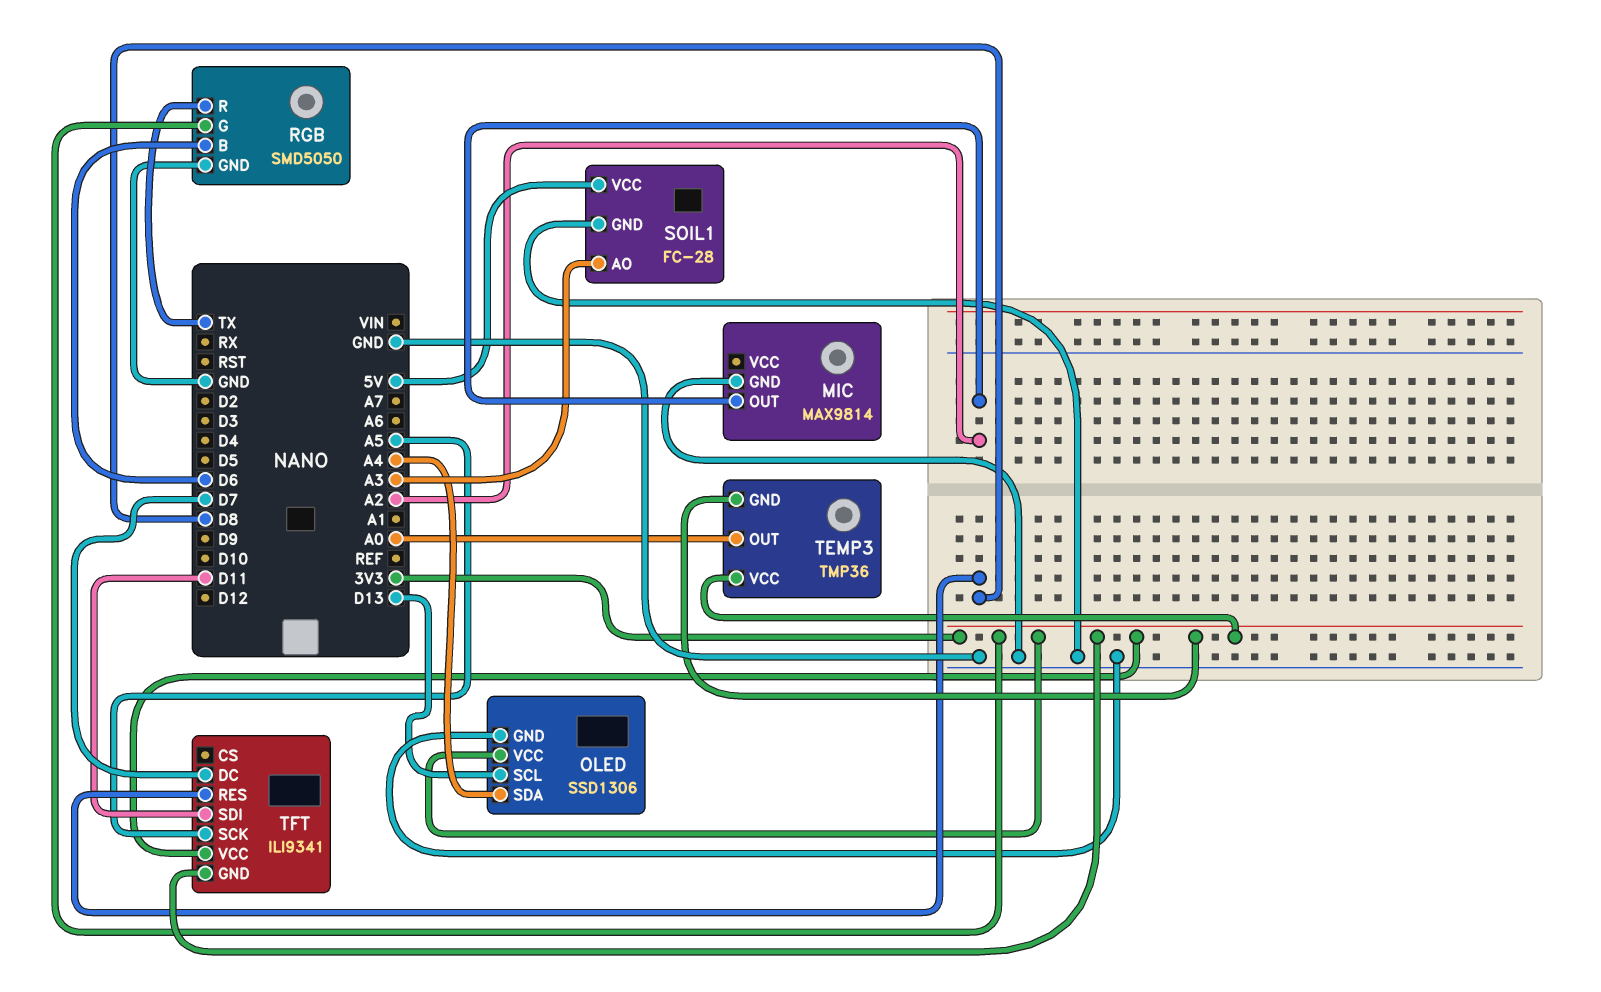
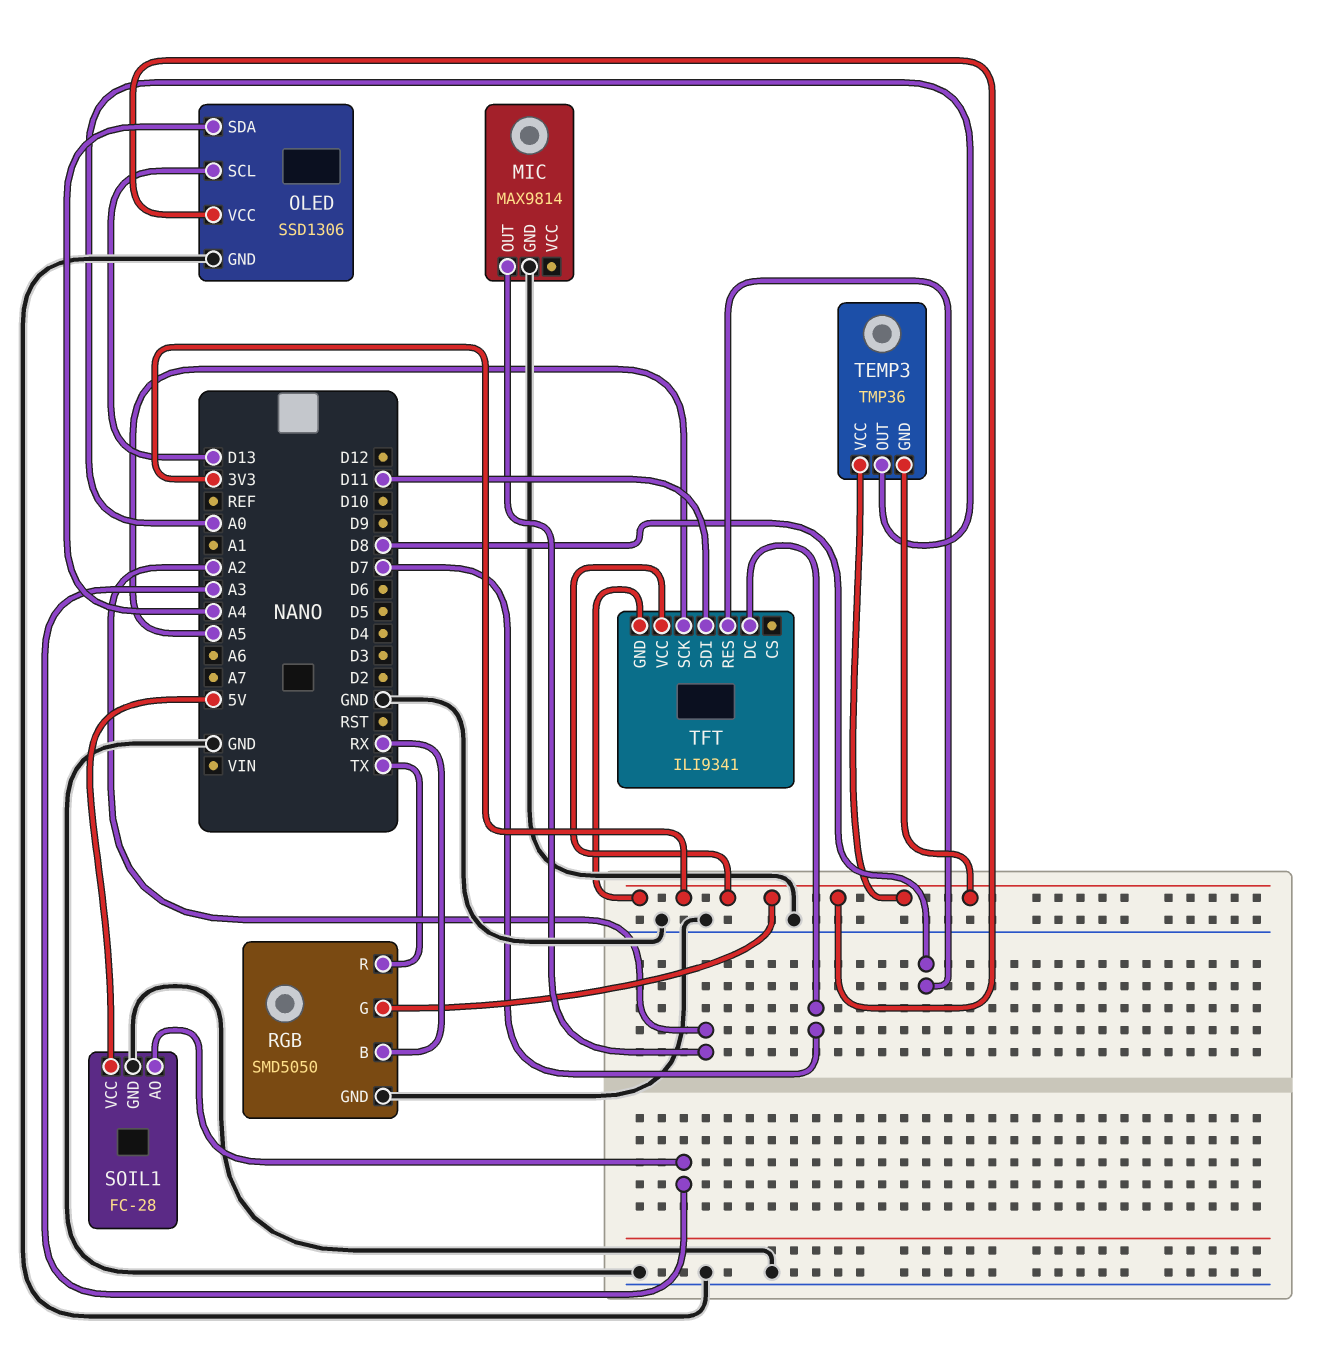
RGB pin B: D6 -> RX

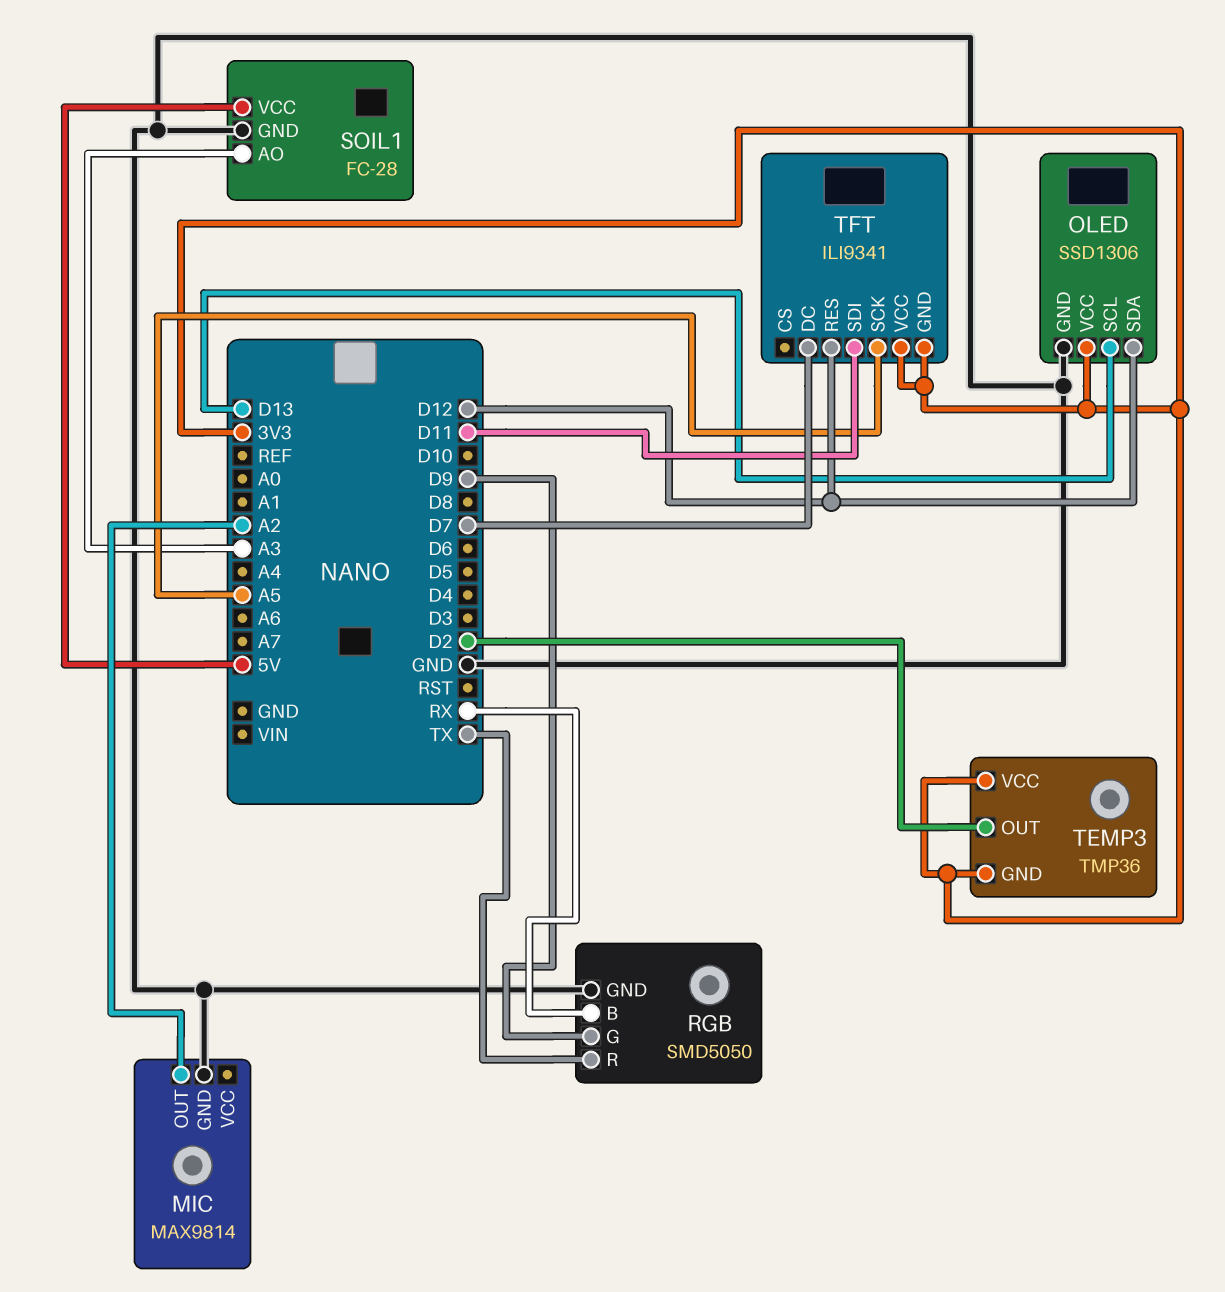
OLED pin SDA: A4 -> D12
RGB pin G: 3V3 -> D9
TEMP3 pin OUT: A0 -> D2
TFT pin RES: D8 -> D12

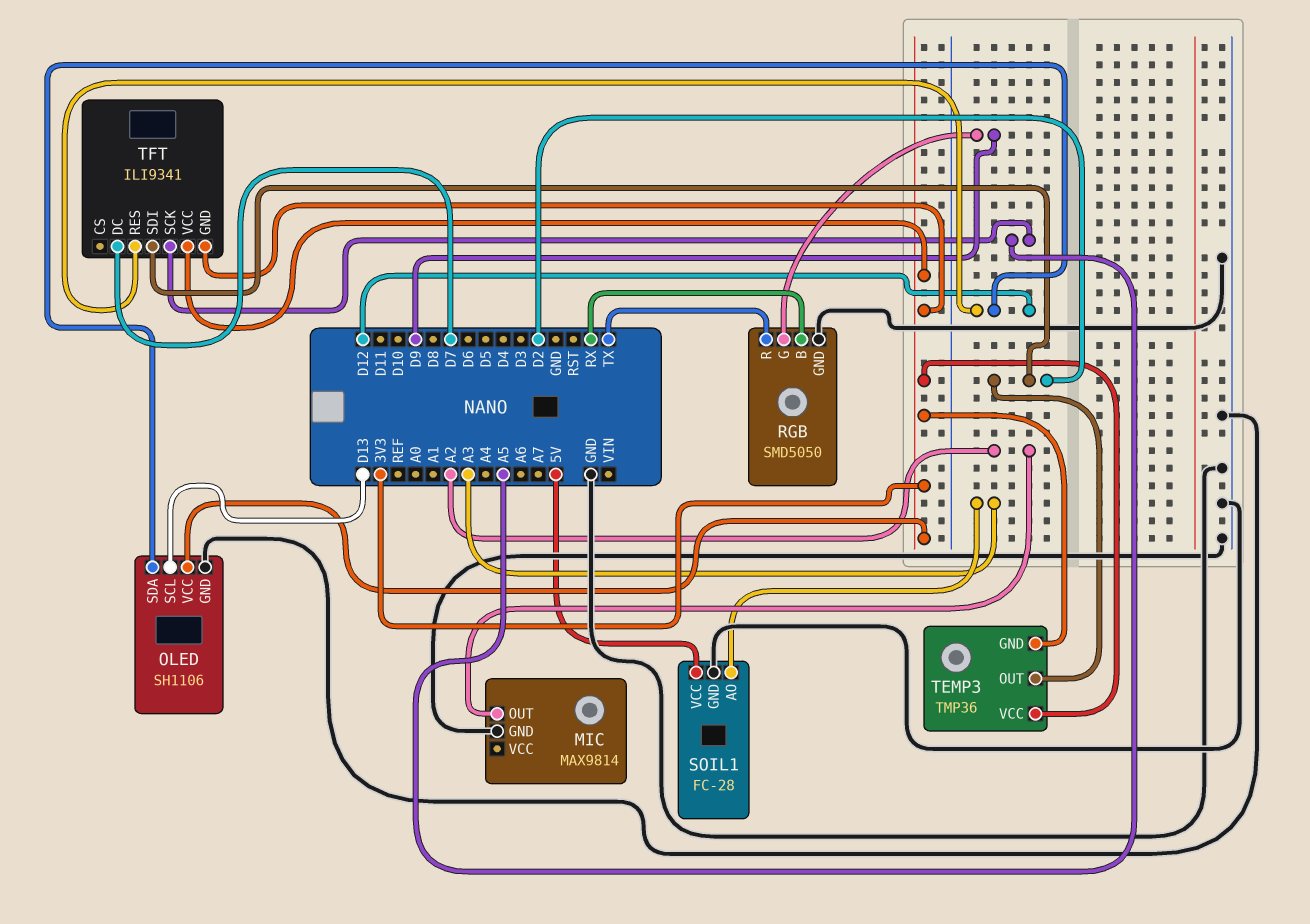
OLED: SSD1306 -> SH1106
TFT pin SDI: D11 -> D2

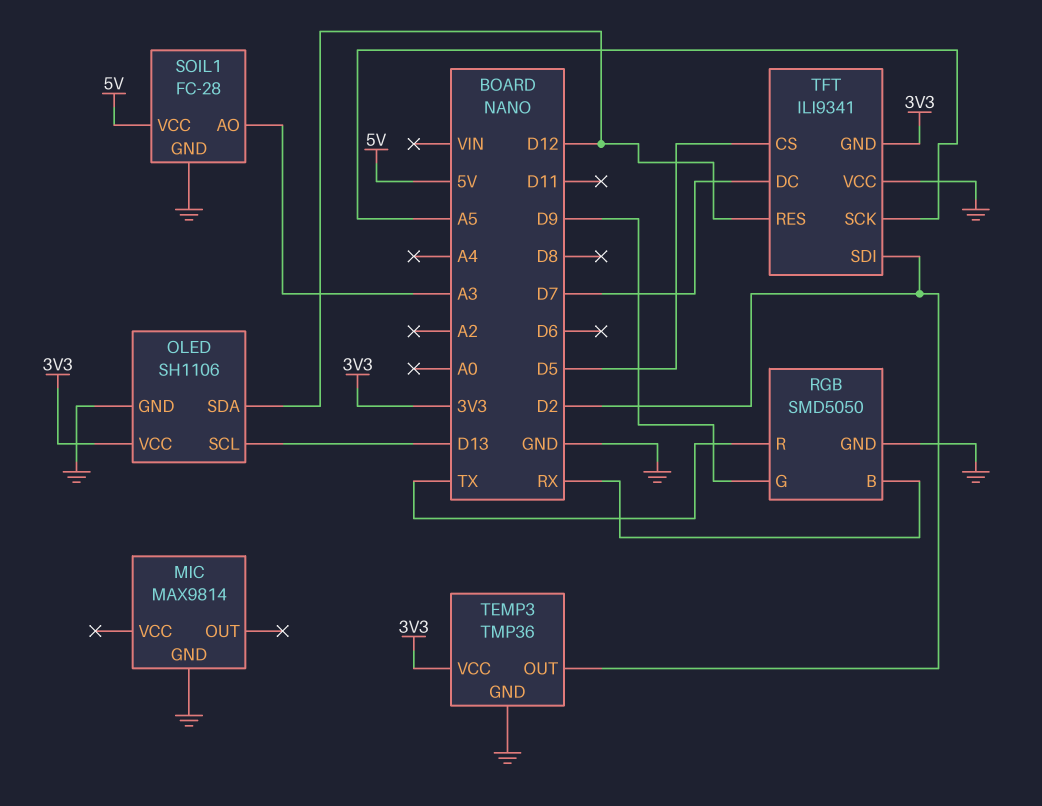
MIC pin OUT: A2 -> none
TEMP3 pin GND: 3V3 -> GND
TFT pin CS: none -> D5
TFT pin VCC: 3V3 -> GND

